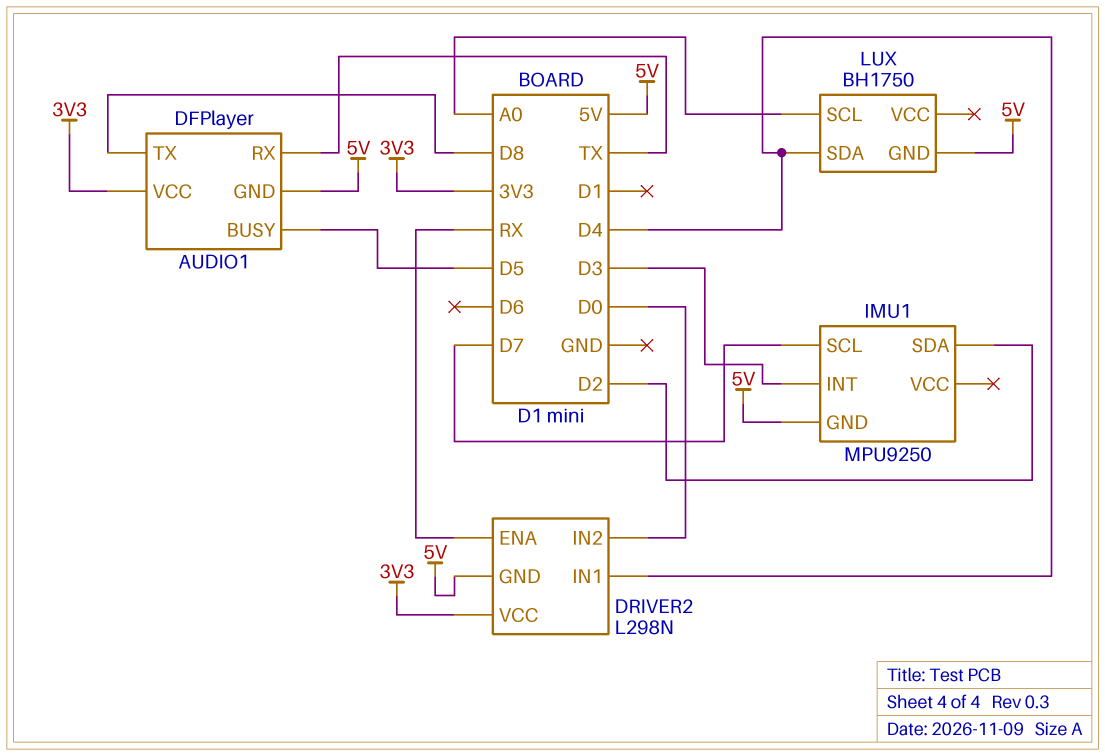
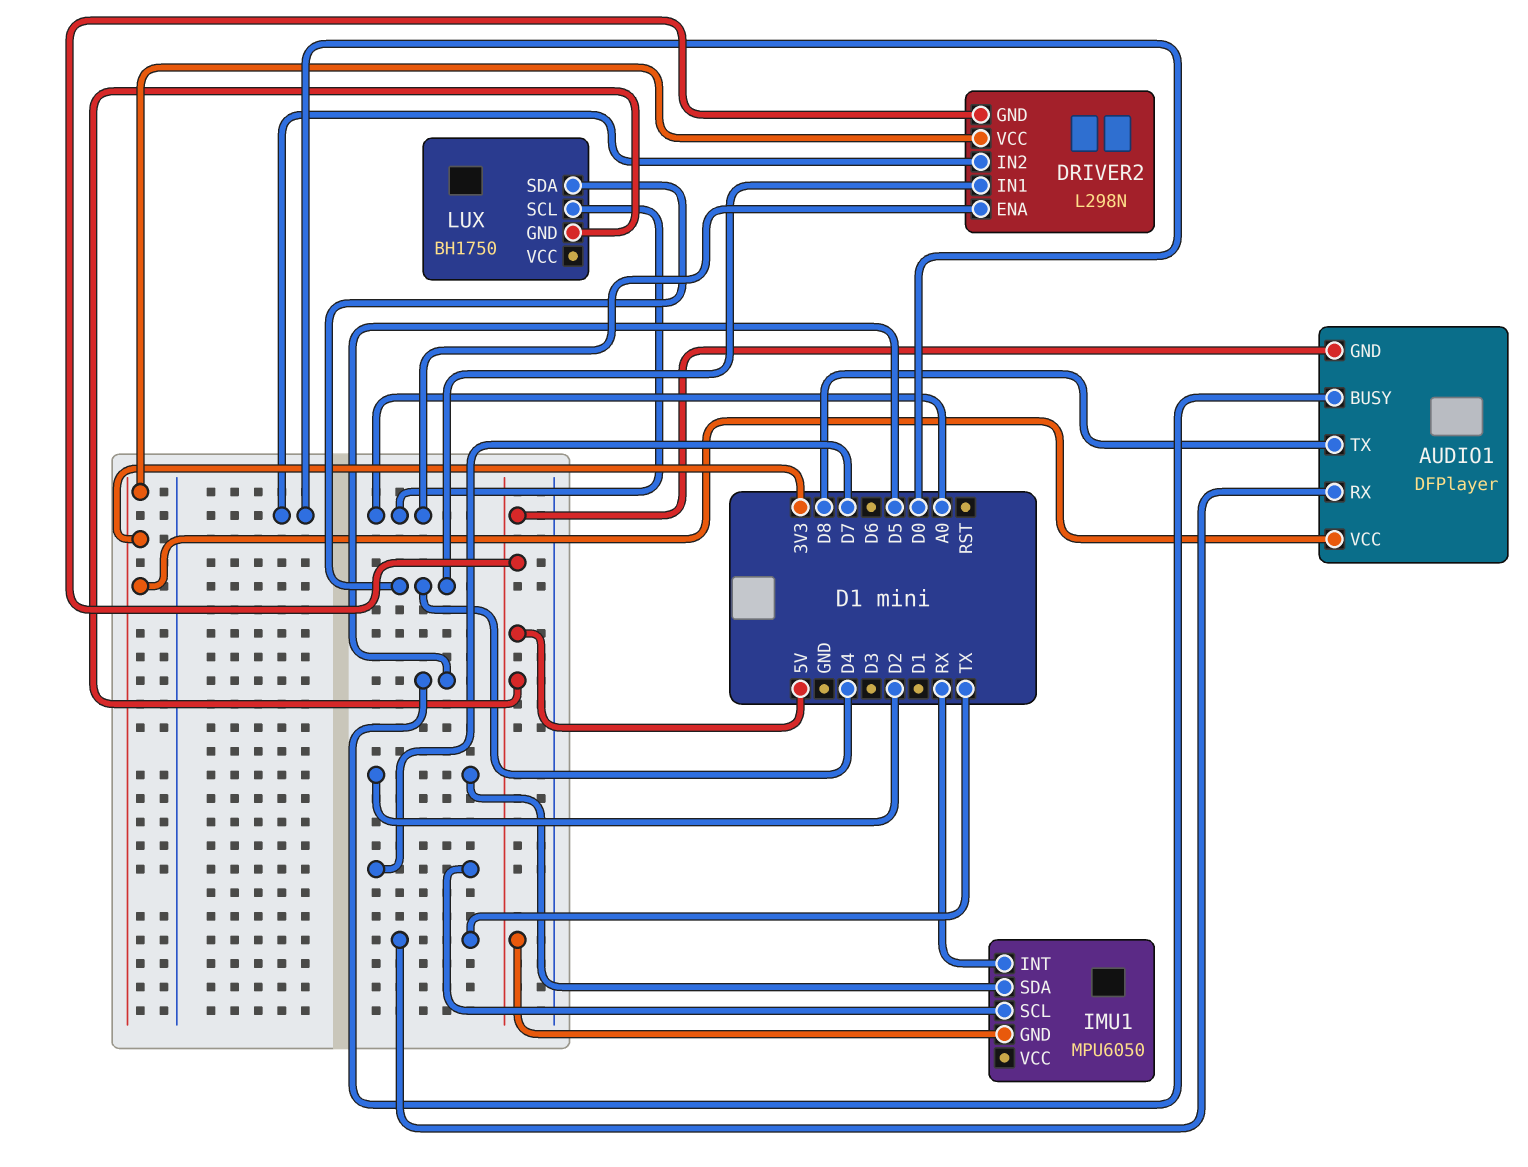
DRIVER2 pin ENA: RX -> A0
IMU1: MPU9250 -> MPU6050
IMU1 pin INT: D3 -> RX

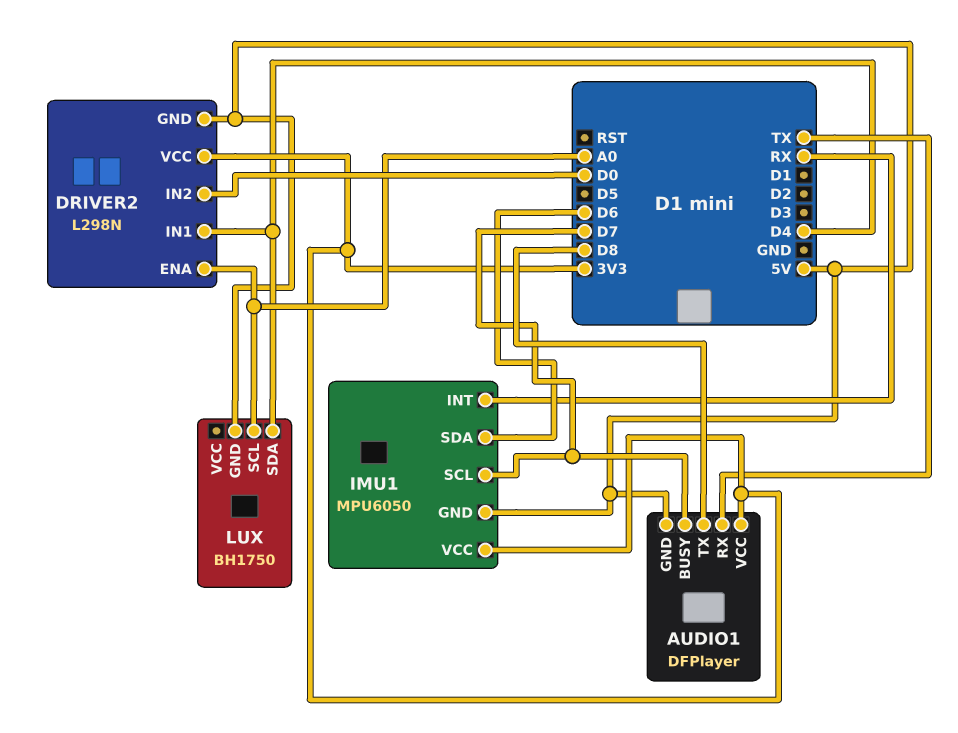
AUDIO1 pin BUSY: D5 -> D7
IMU1 pin SDA: D2 -> D6
IMU1 pin VCC: none -> 3V3

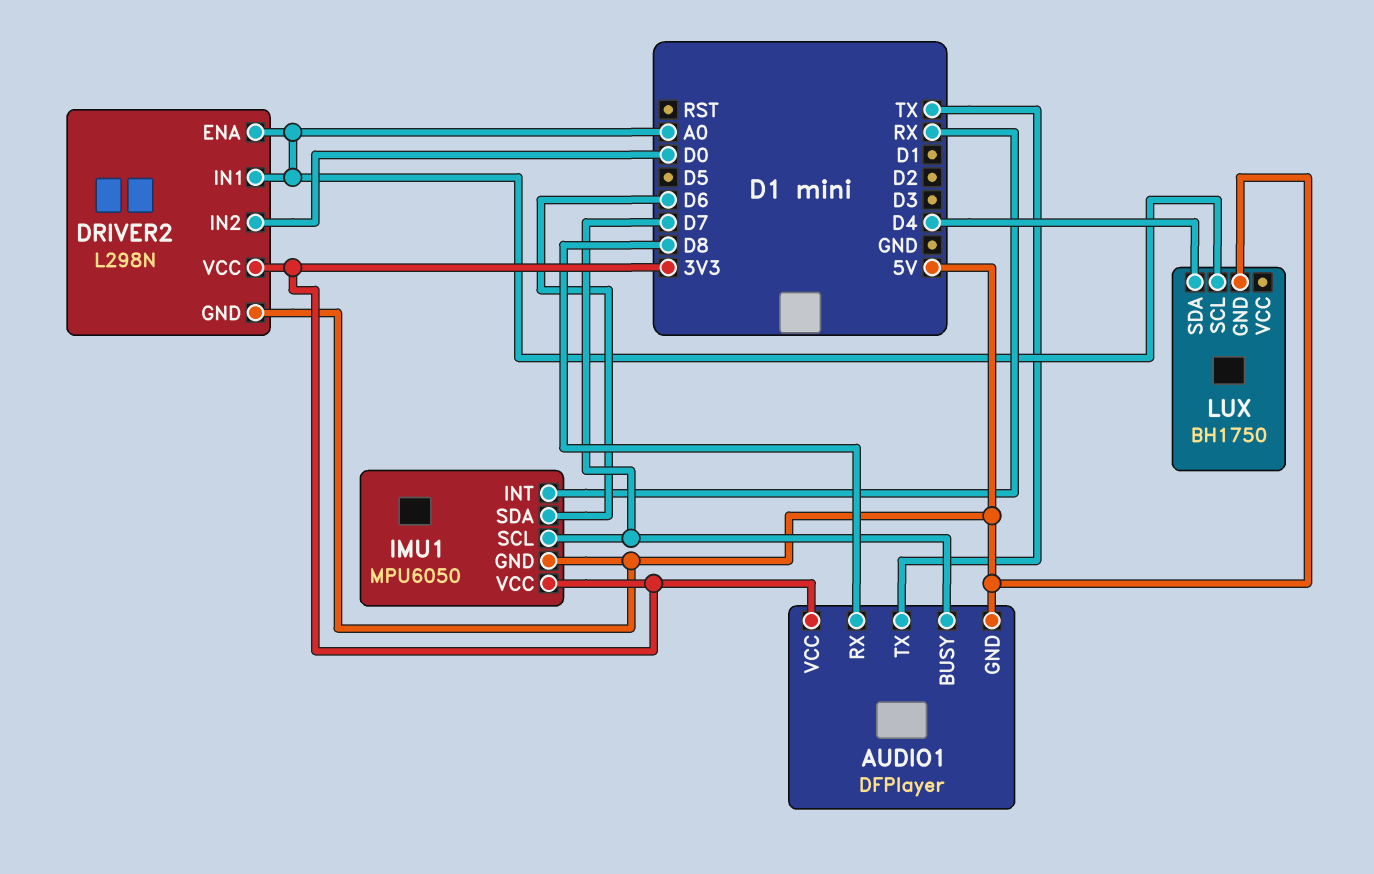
AUDIO1 pin RX: TX -> D8
AUDIO1 pin TX: D8 -> TX
DRIVER2 pin IN1: D4 -> A0

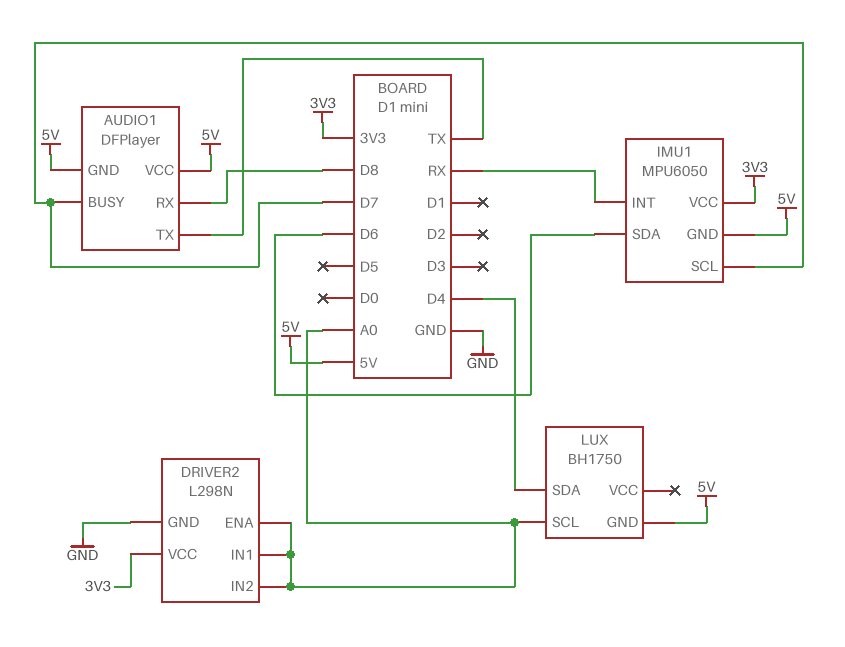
AUDIO1 pin VCC: 3V3 -> 5V
DRIVER2 pin GND: 5V -> GND
DRIVER2 pin IN2: D0 -> A0

